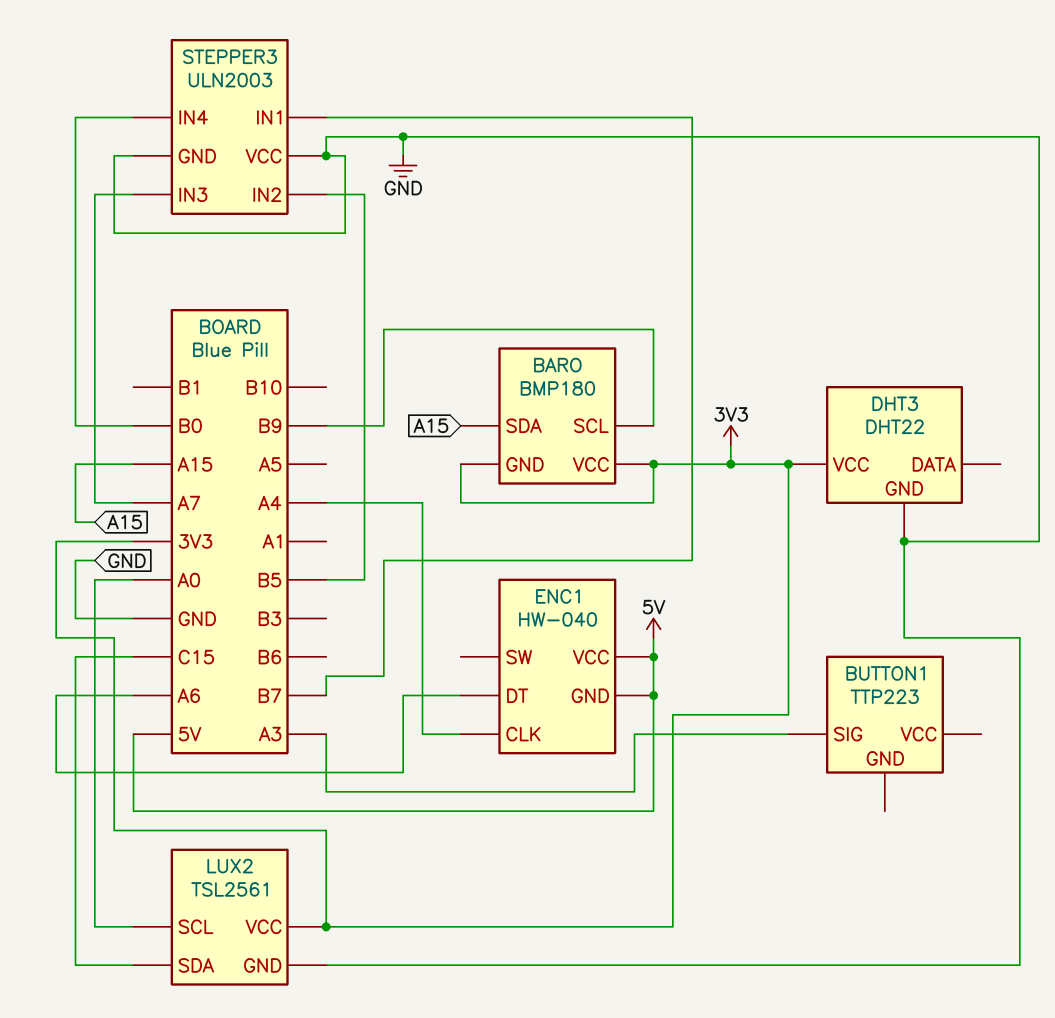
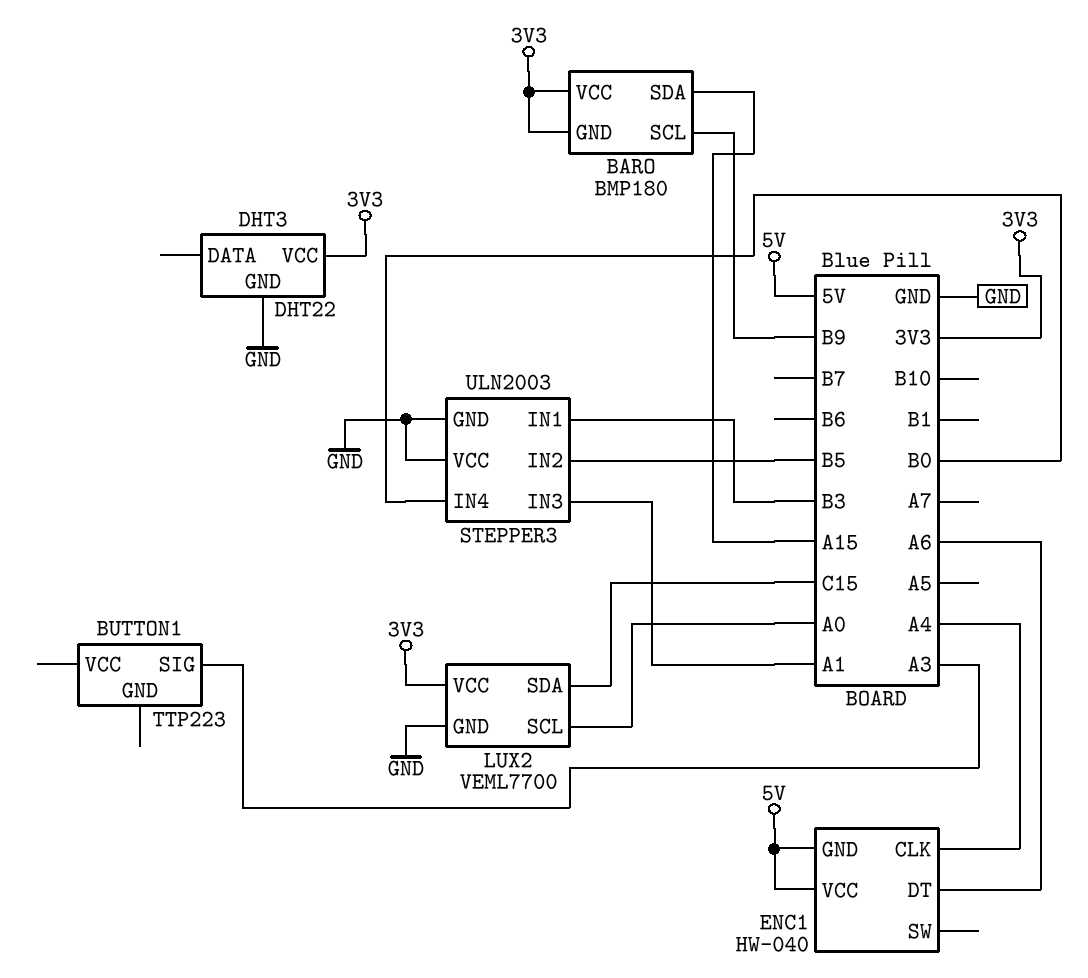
LUX2: TSL2561 -> VEML7700
STEPPER3 pin IN1: B7 -> B3
STEPPER3 pin IN3: A7 -> A1

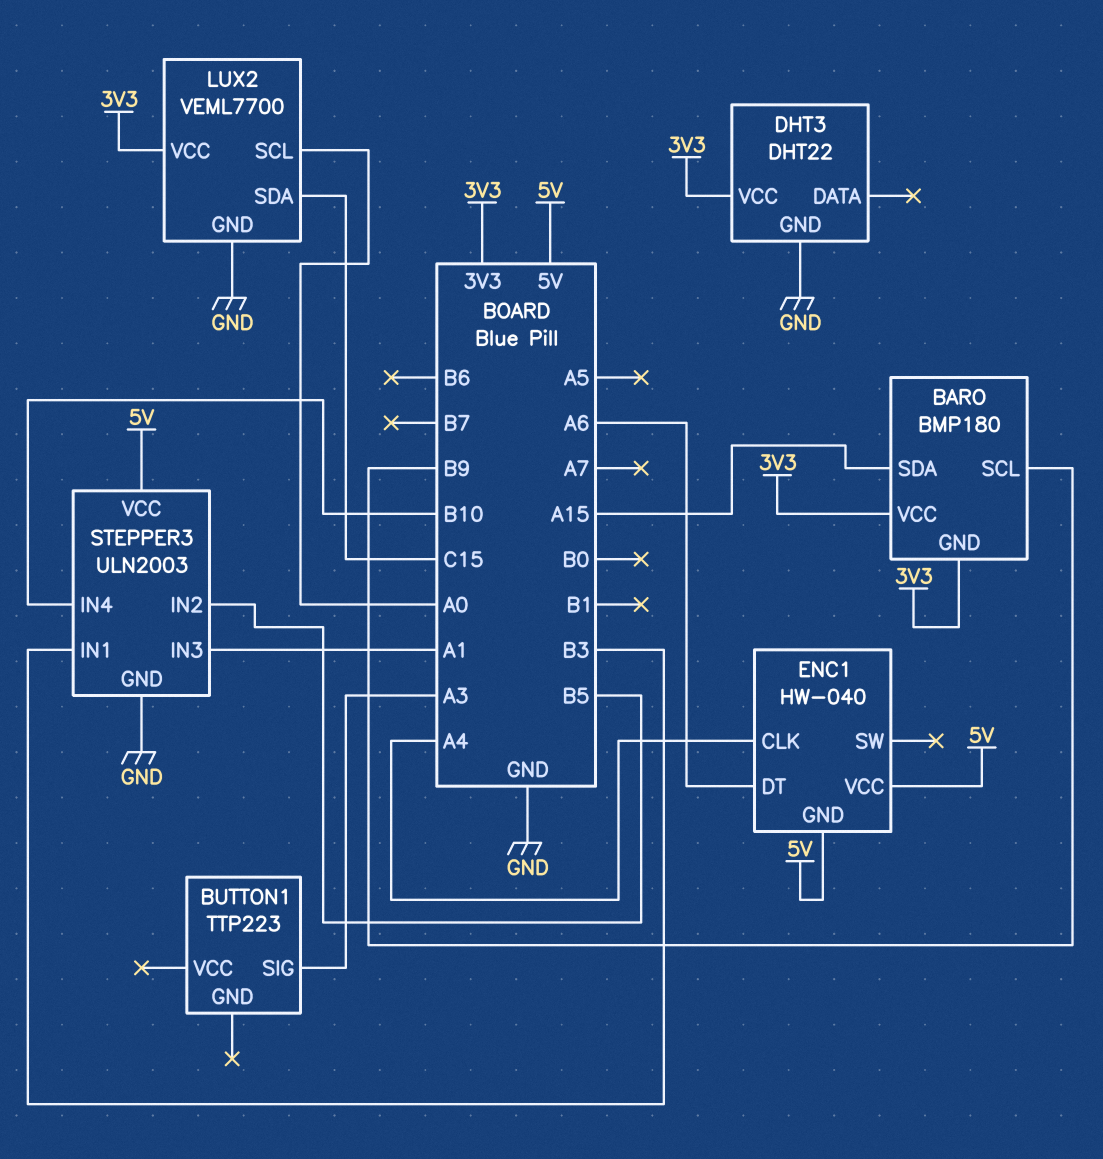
STEPPER3 pin IN4: B0 -> B10
STEPPER3 pin VCC: GND -> 5V

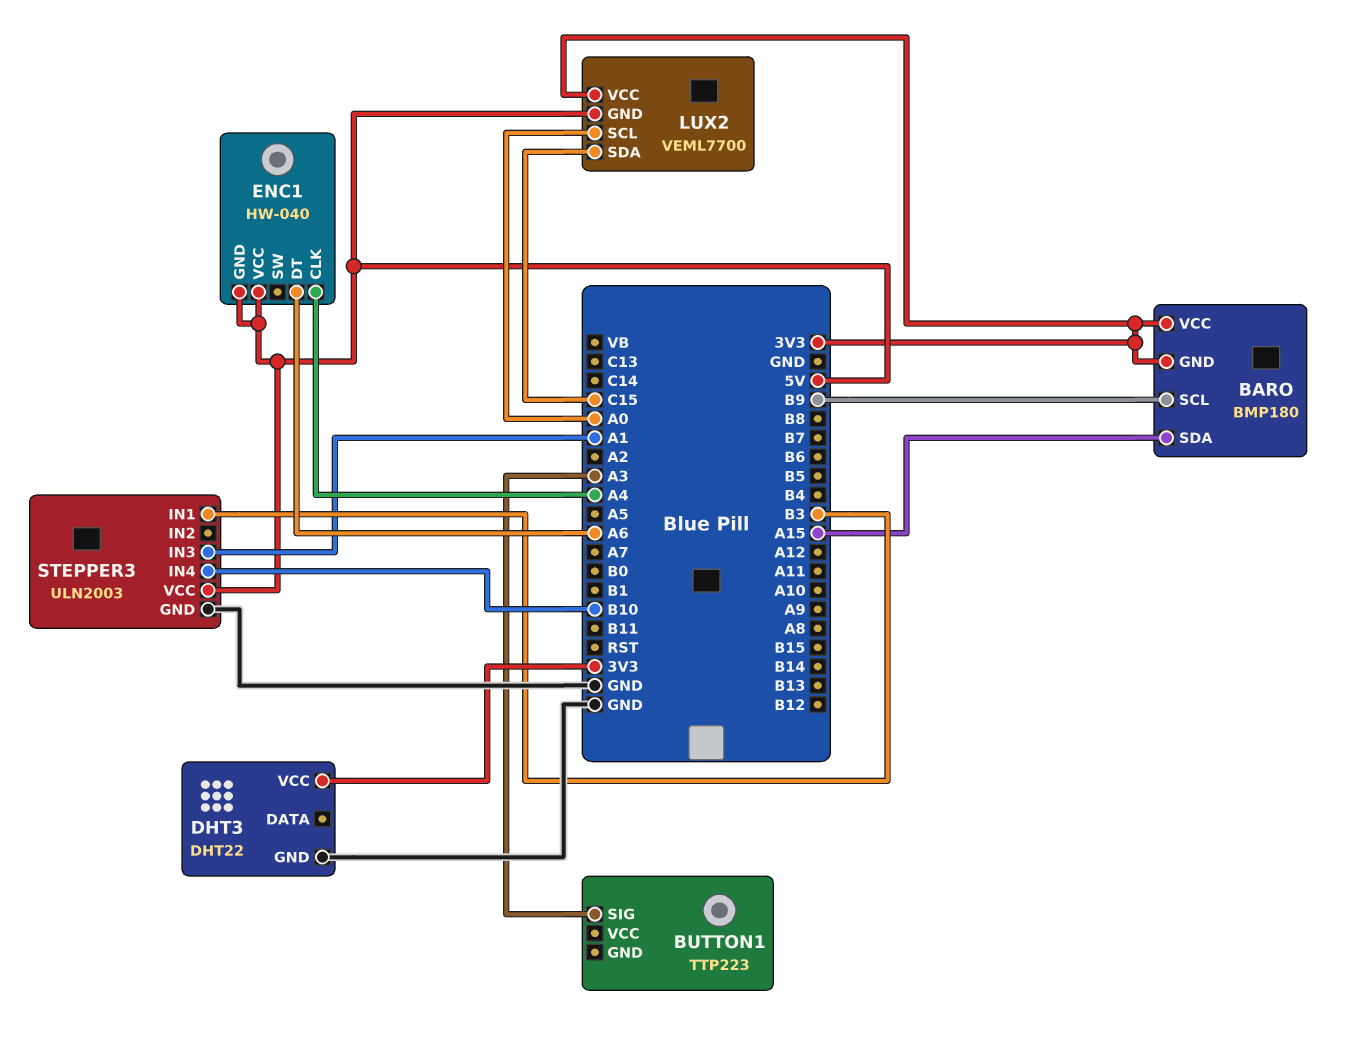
LUX2 pin GND: GND -> 5V
STEPPER3 pin IN2: B5 -> none

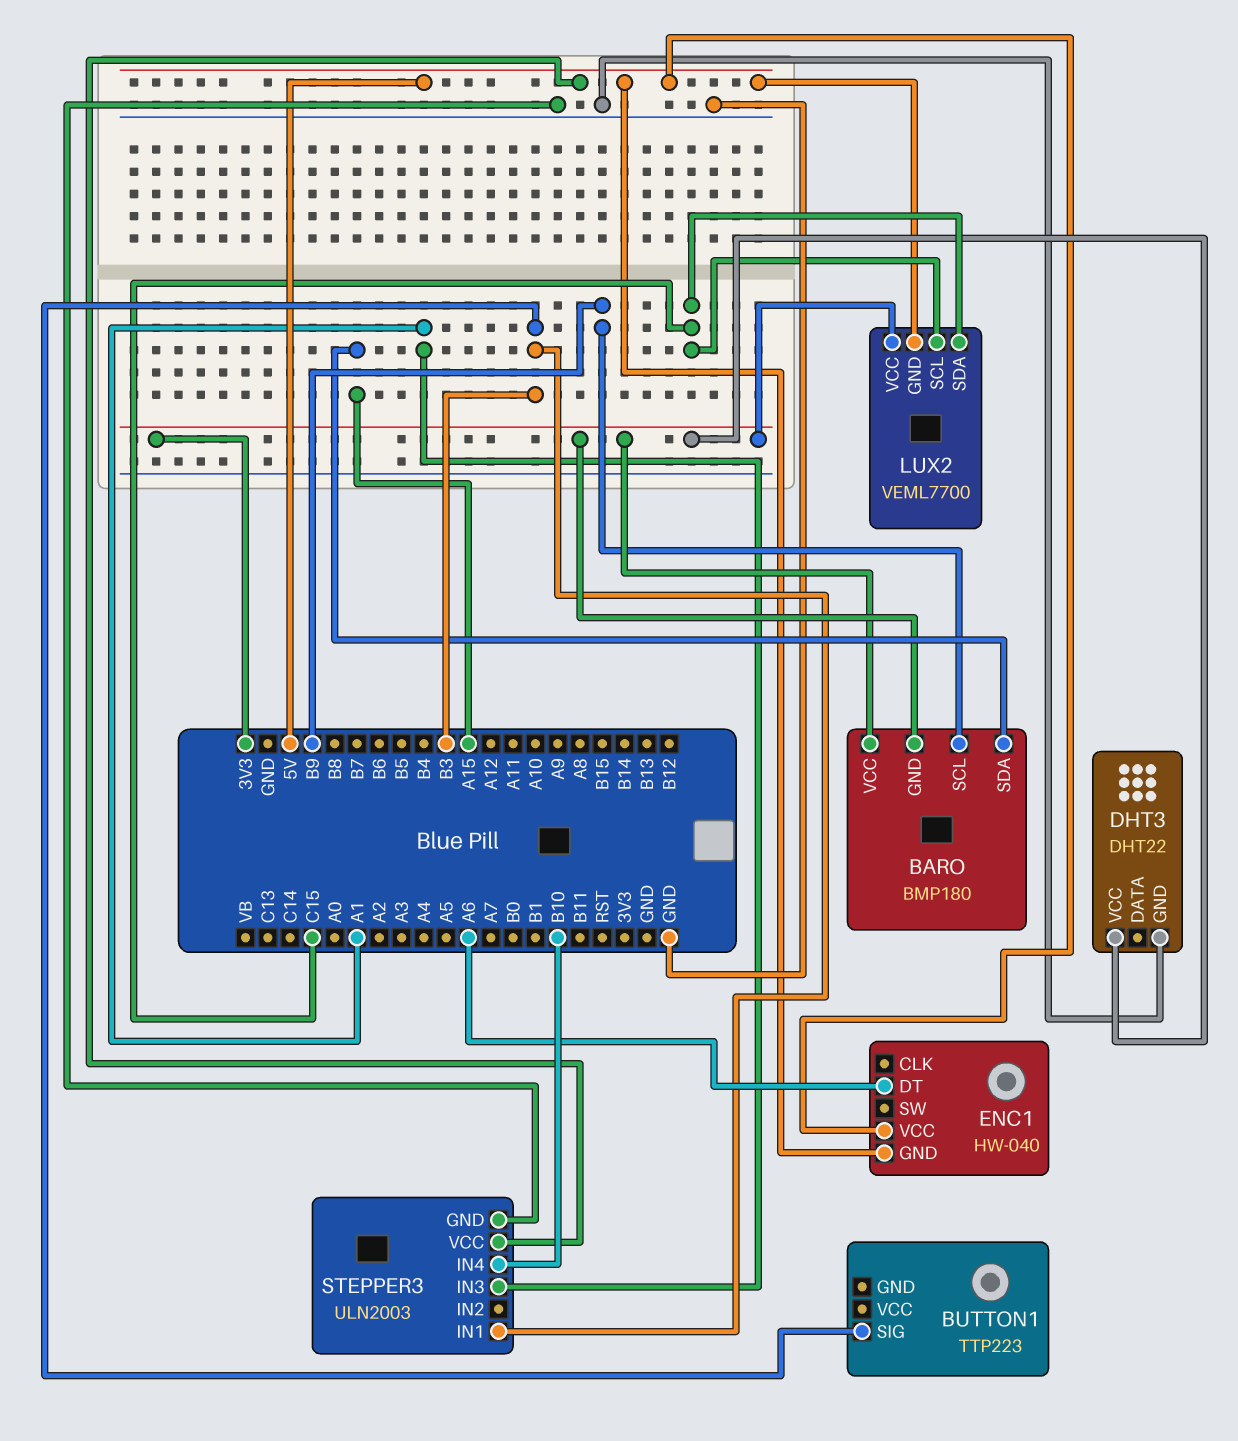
BUTTON1 pin SIG: A3 -> B3
ENC1 pin CLK: A4 -> none
LUX2 pin SCL: A0 -> C15

